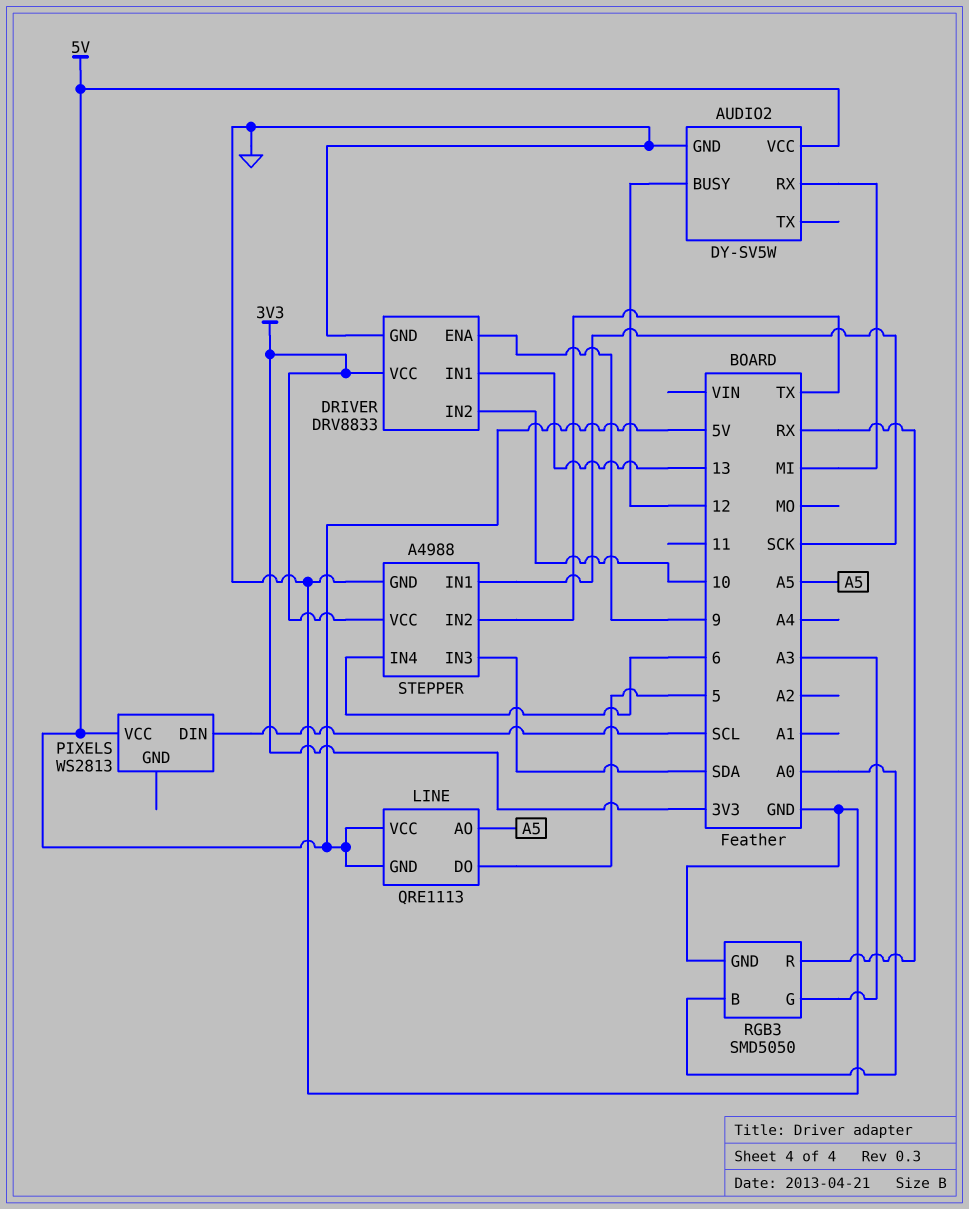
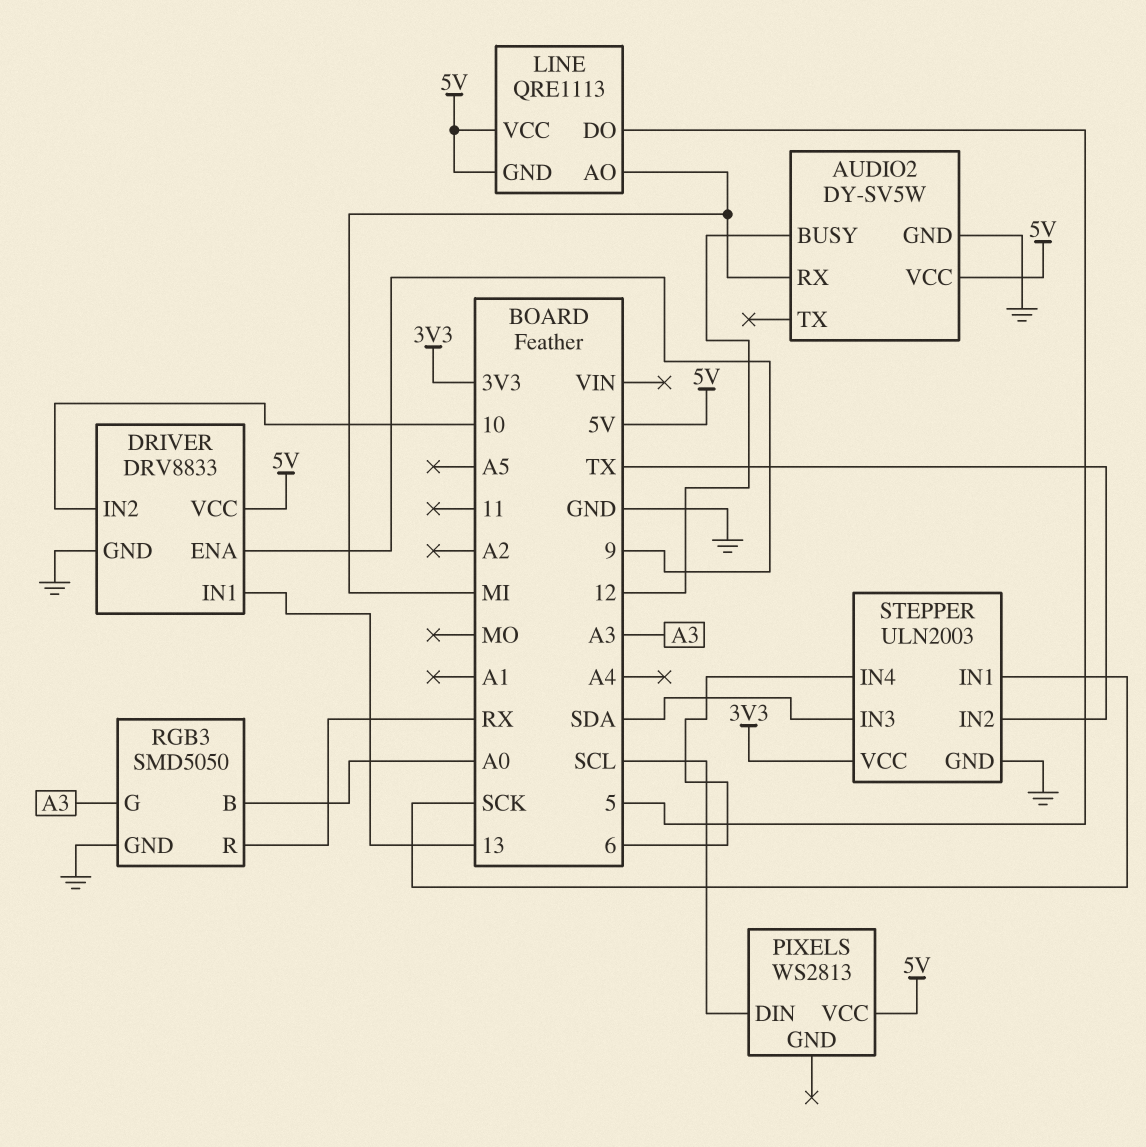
DRIVER pin VCC: 3V3 -> 5V
LINE pin AO: A5 -> MI
STEPPER: A4988 -> ULN2003

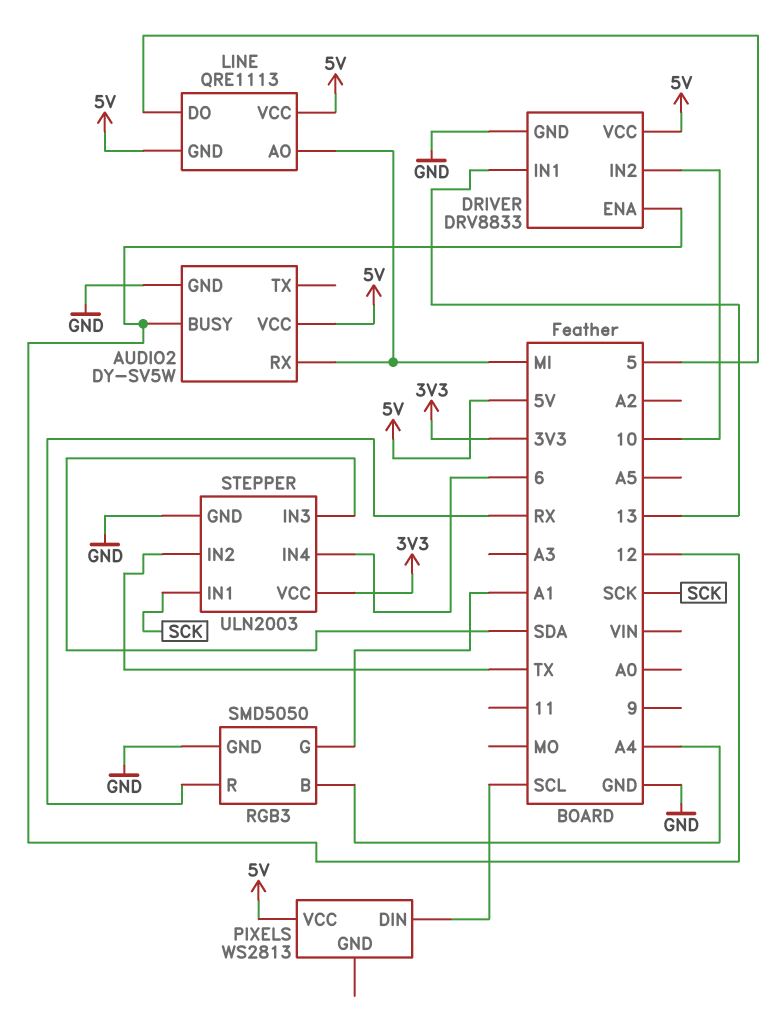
DRIVER pin ENA: 9 -> 12
RGB3 pin B: A0 -> A4
RGB3 pin G: A3 -> A1

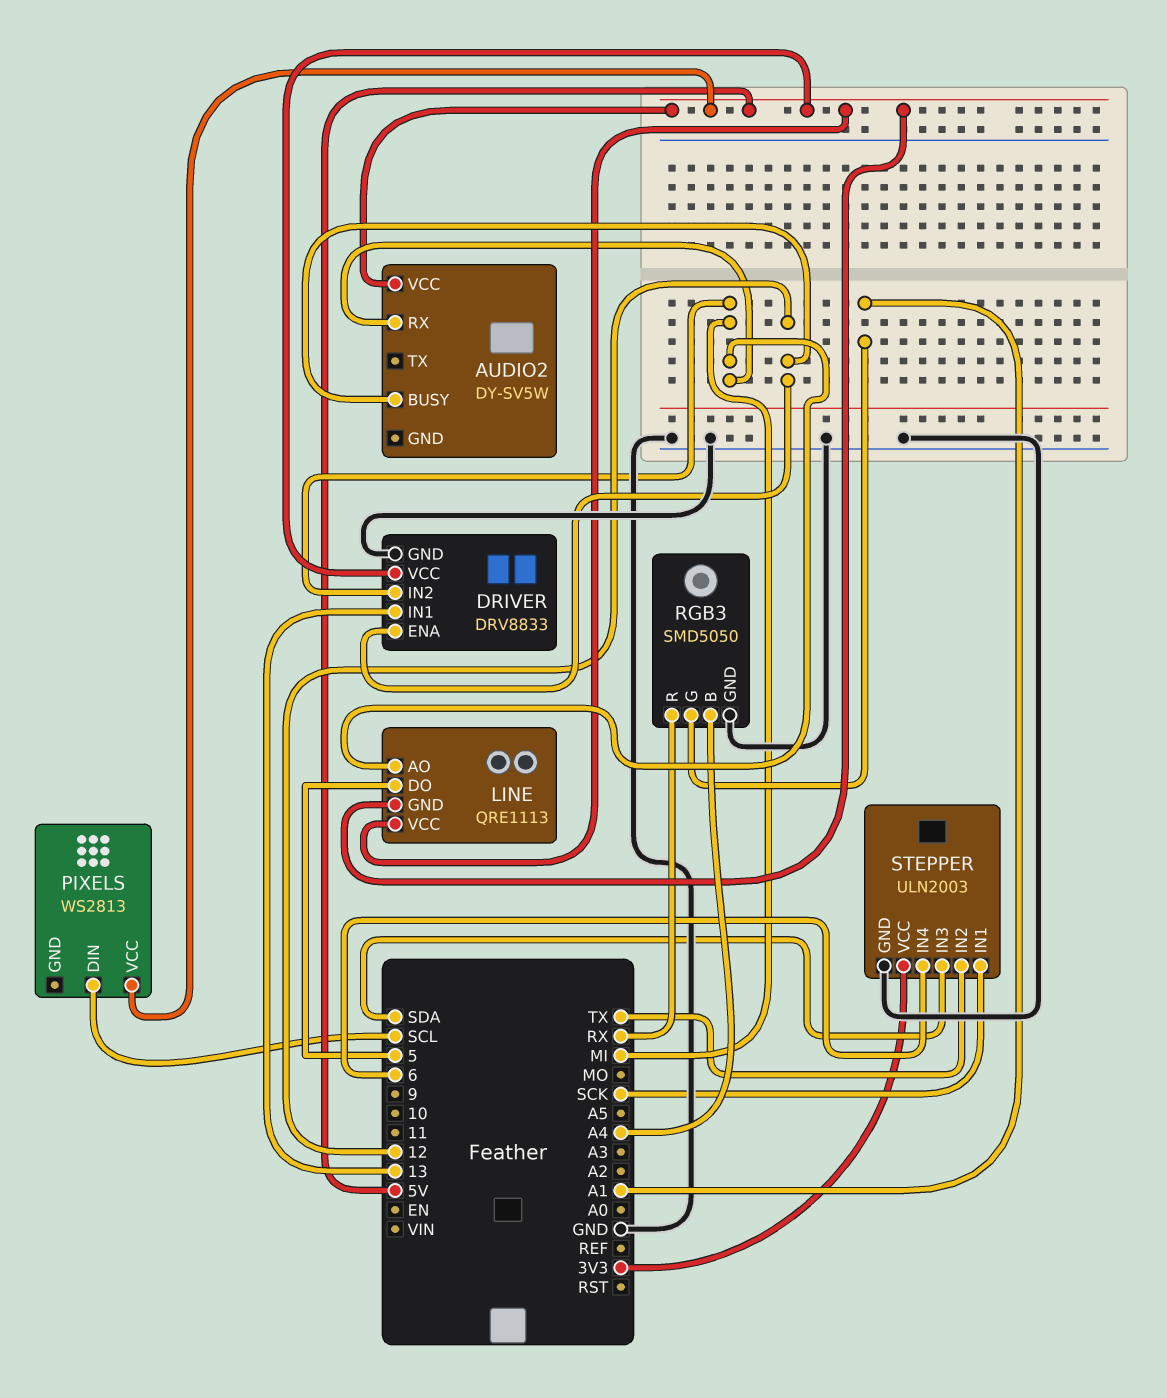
AUDIO2 pin GND: GND -> none
DRIVER pin IN2: 10 -> MI

